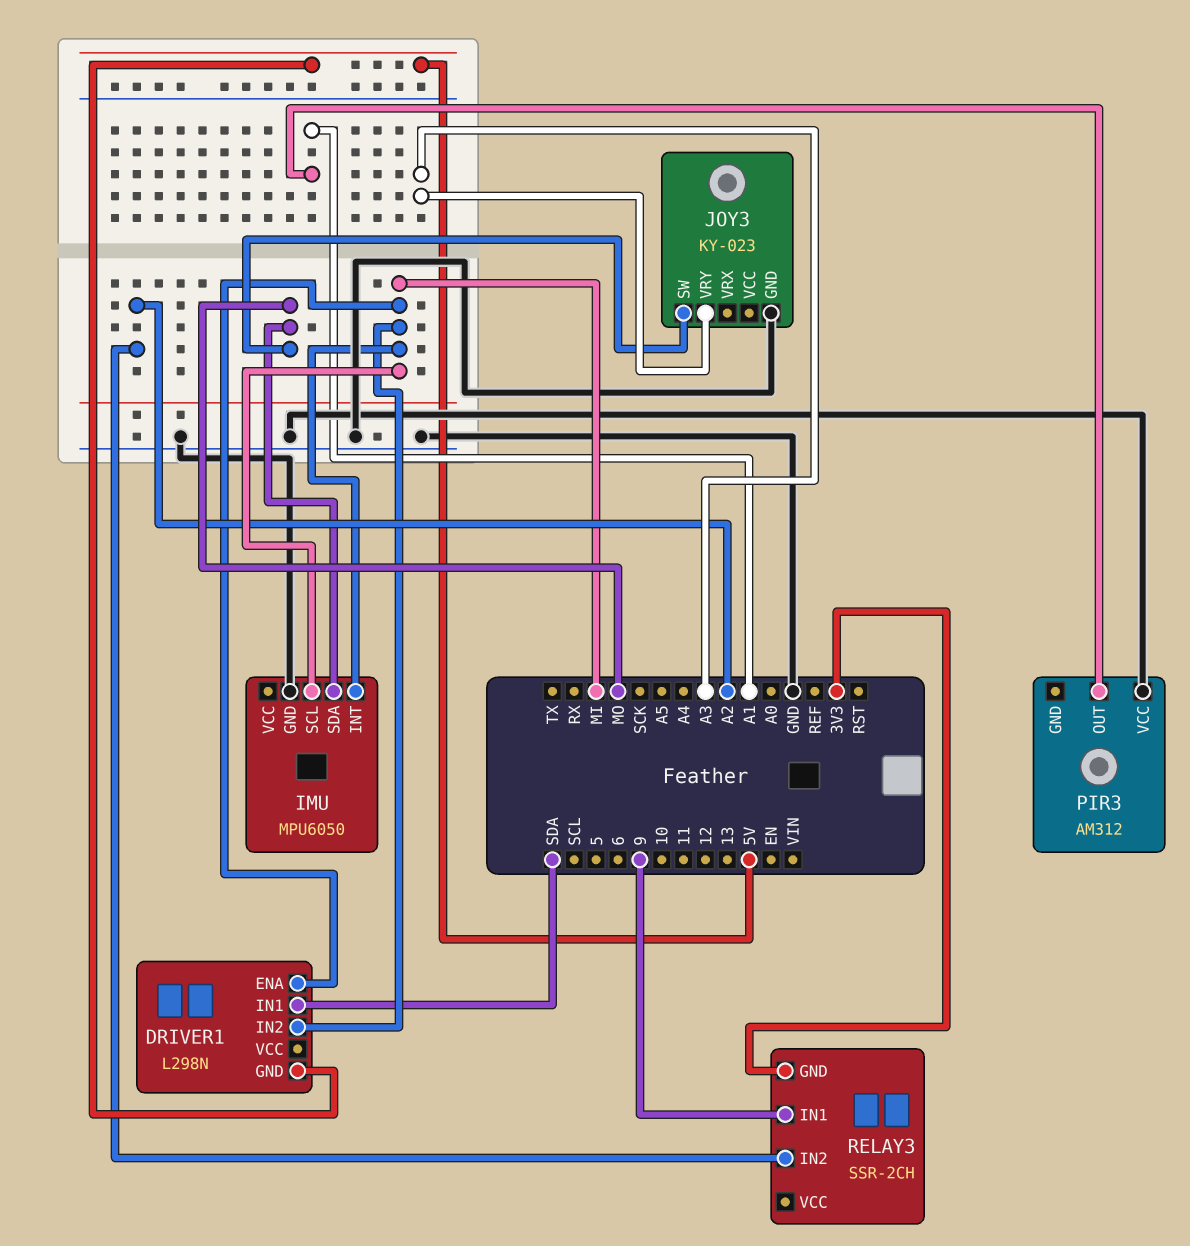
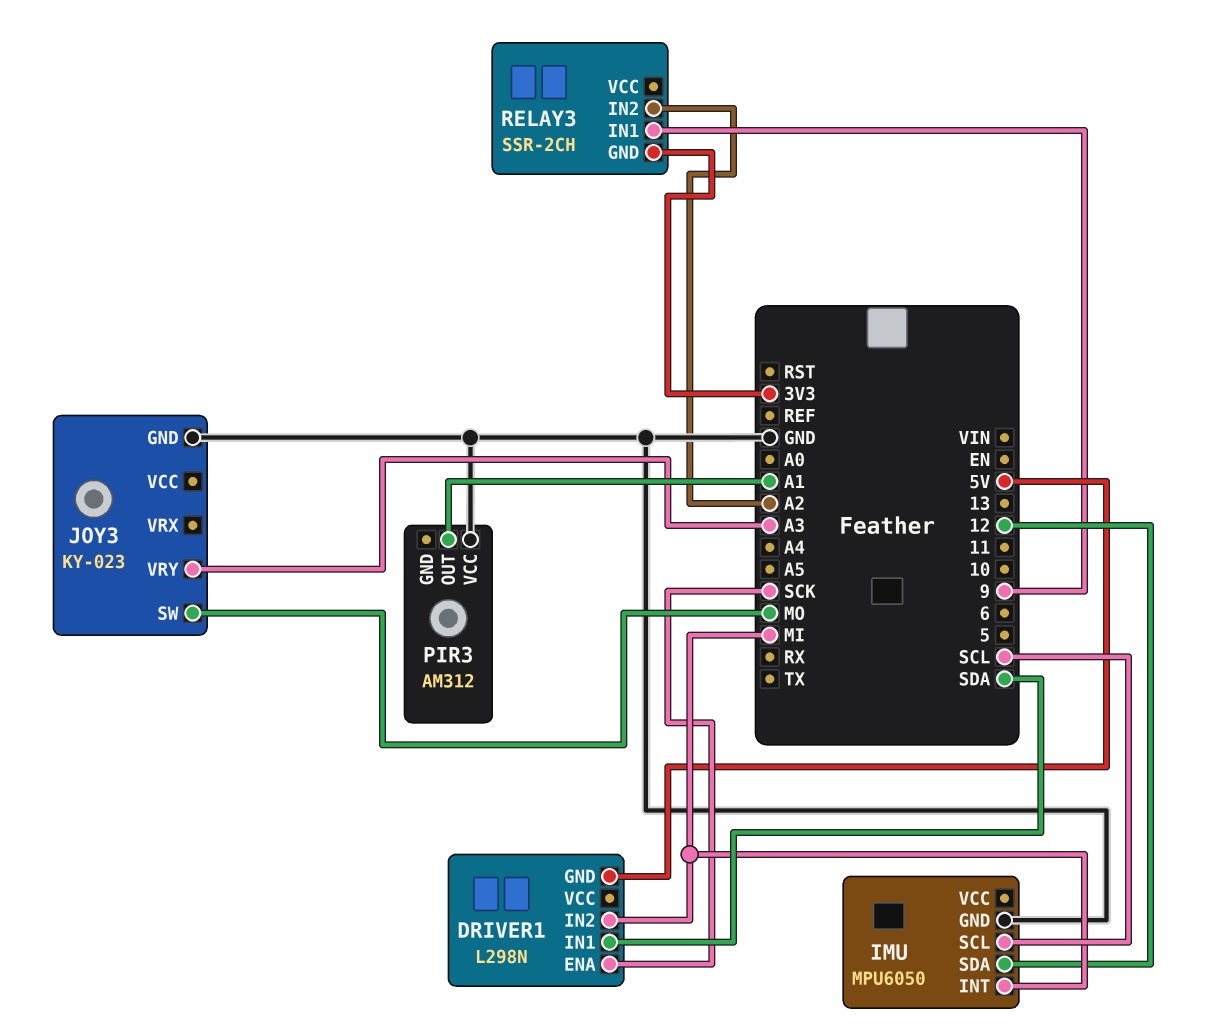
DRIVER1 pin ENA: MI -> SCK
IMU pin SCL: MI -> SCL
IMU pin SDA: MO -> 12

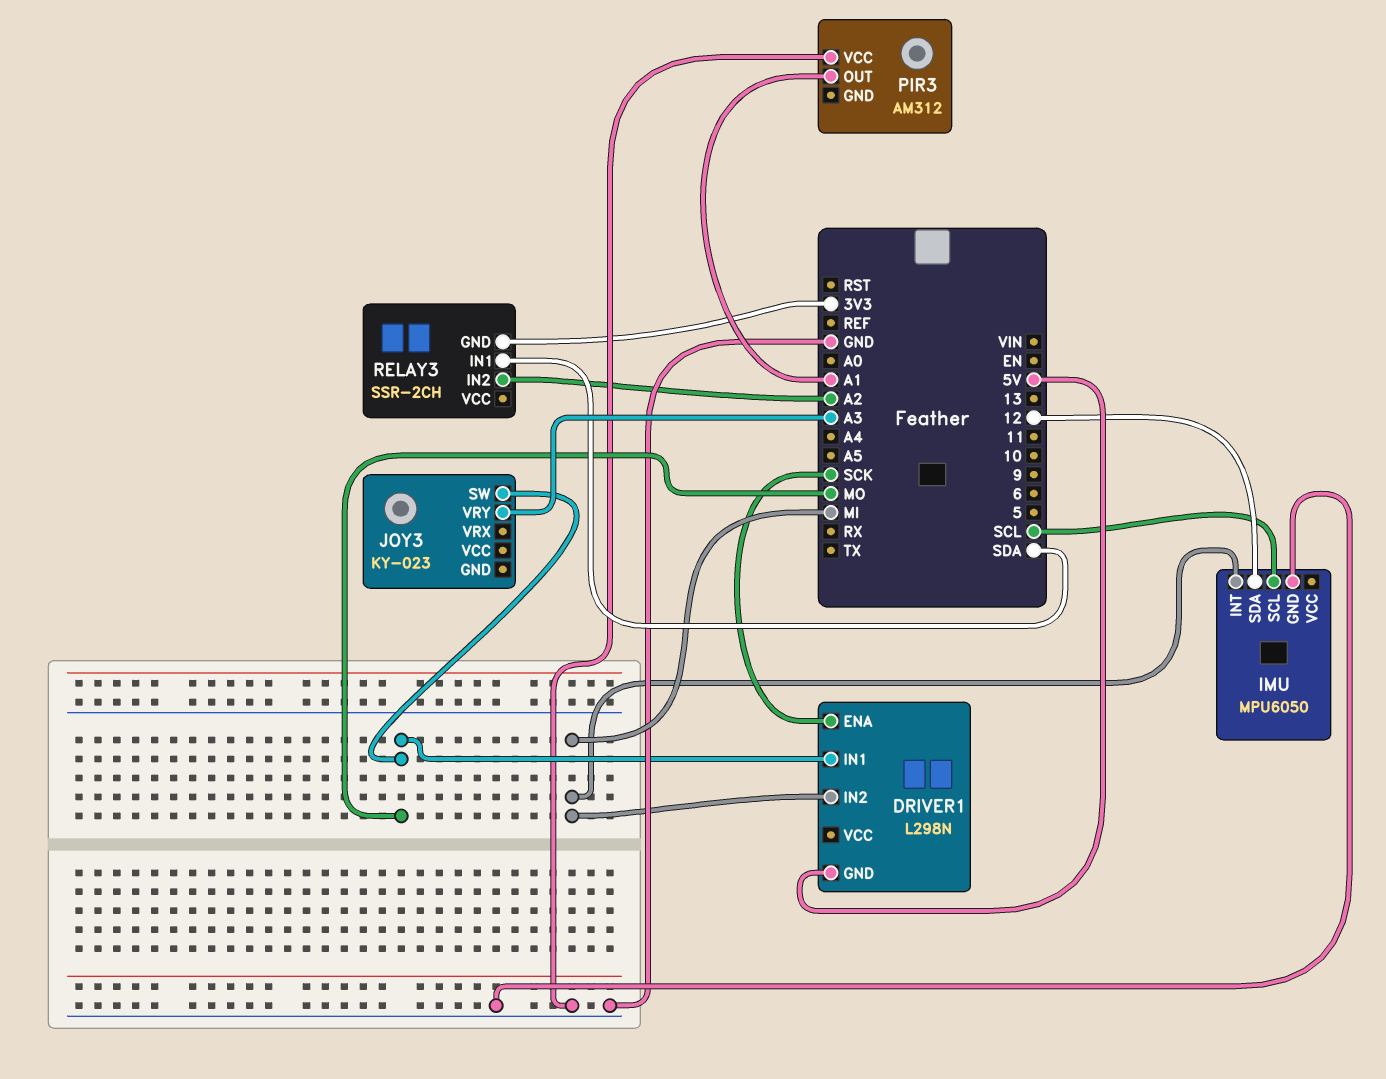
DRIVER1 pin IN1: SDA -> MO
JOY3 pin GND: GND -> none
RELAY3 pin IN1: 9 -> SDA

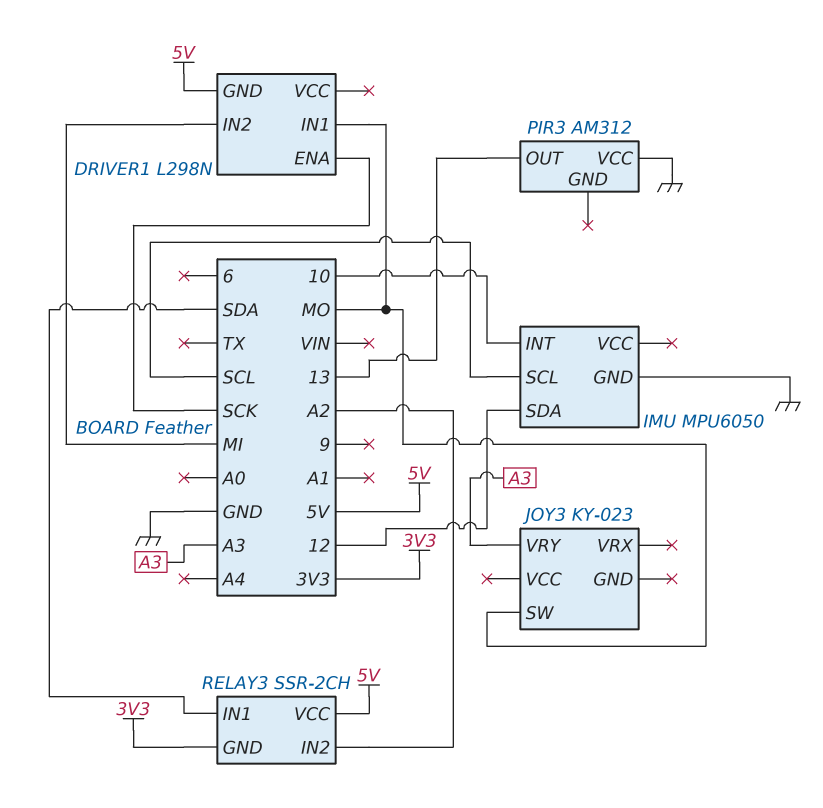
IMU pin INT: MI -> 10
PIR3 pin OUT: A1 -> 13
RELAY3 pin VCC: none -> 5V

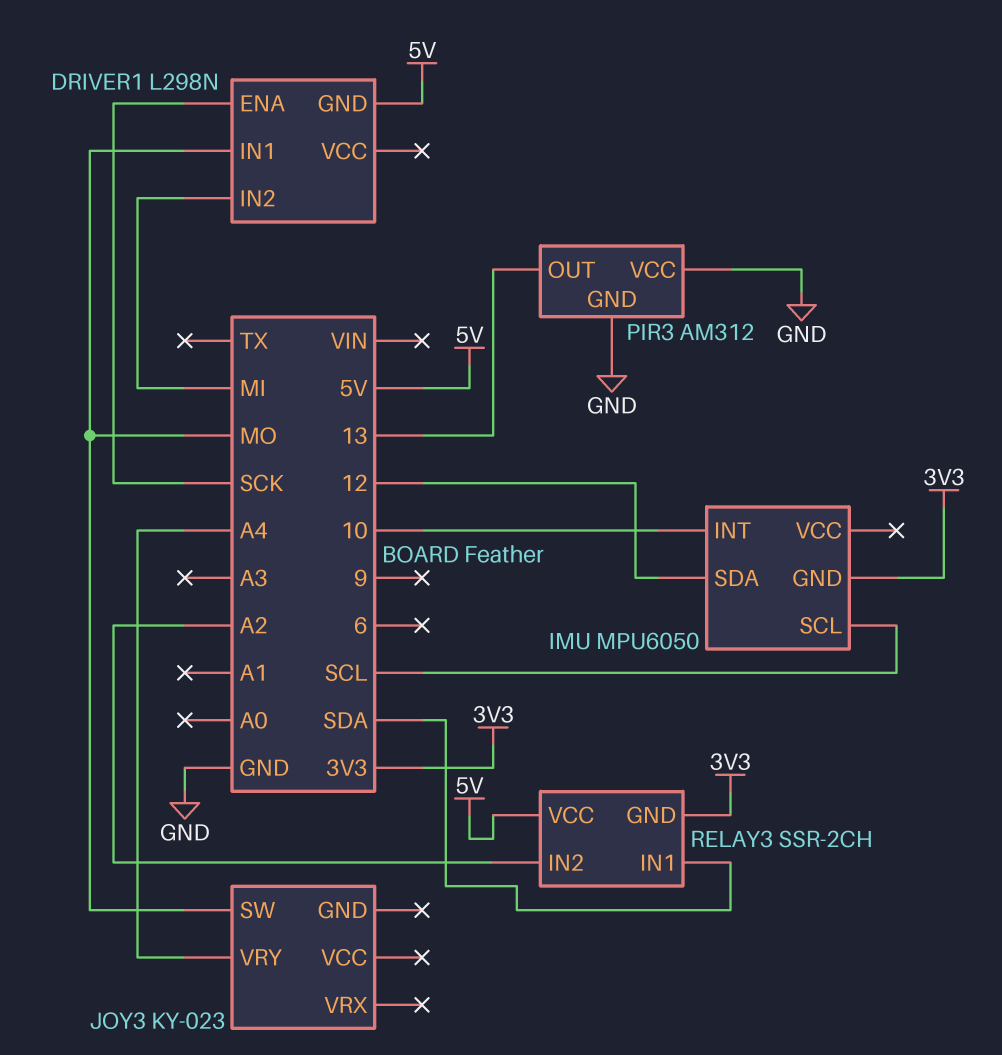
IMU pin GND: GND -> 3V3
JOY3 pin VRY: A3 -> A4
PIR3 pin GND: none -> GND

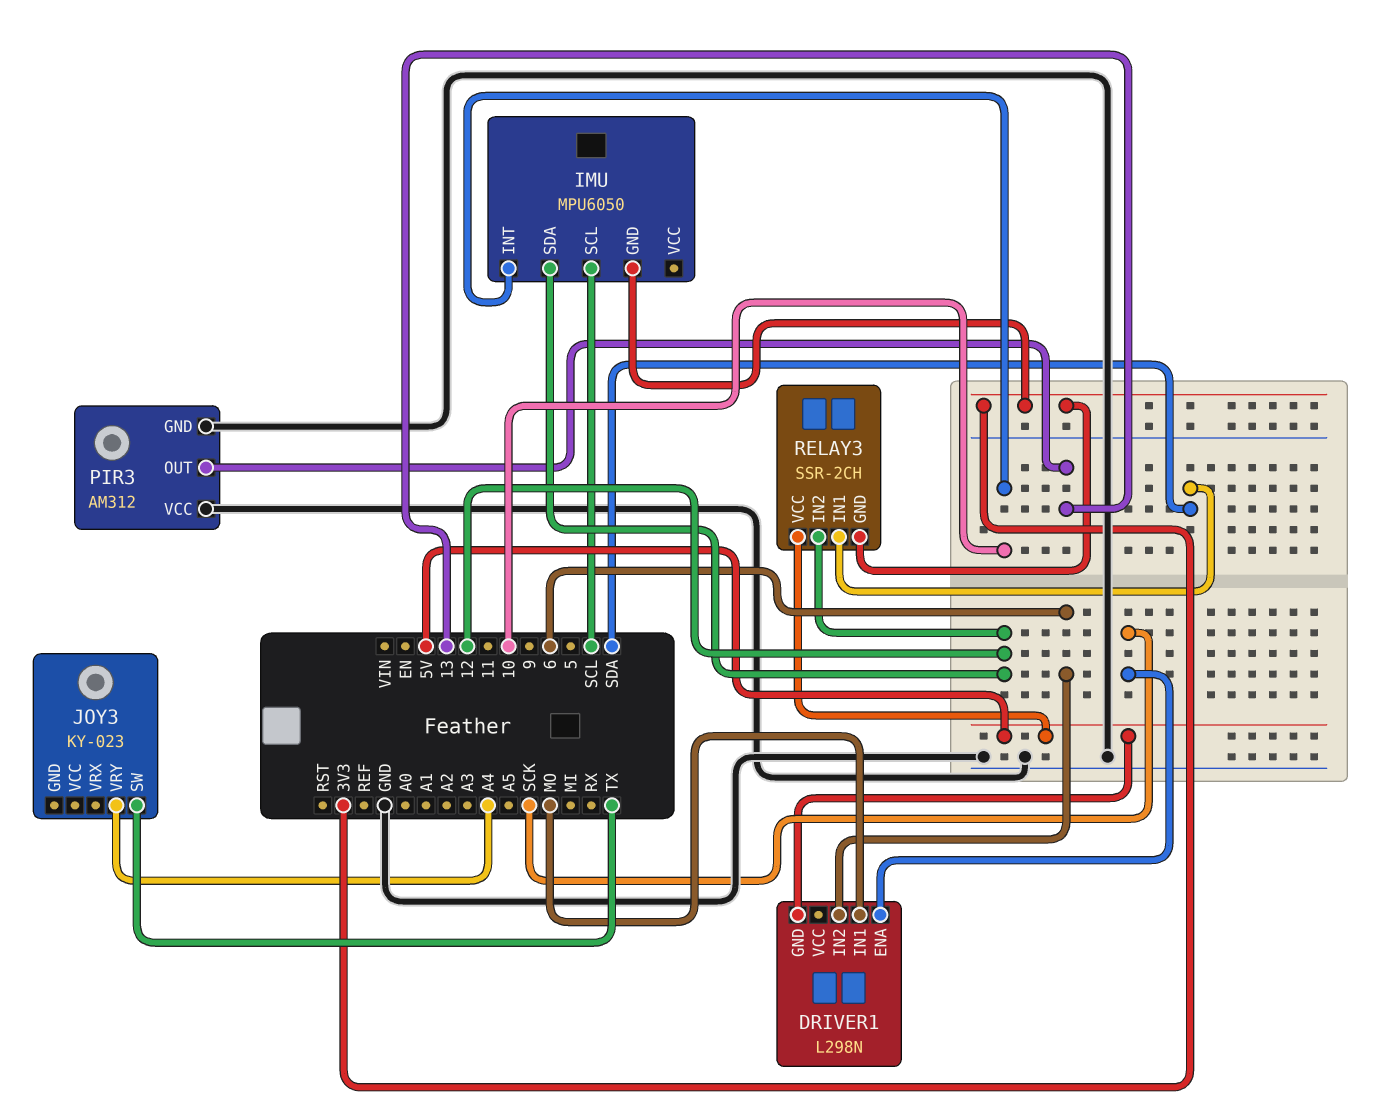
DRIVER1 pin IN2: MI -> 6
JOY3 pin SW: MO -> TX
RELAY3 pin IN2: A2 -> 12

